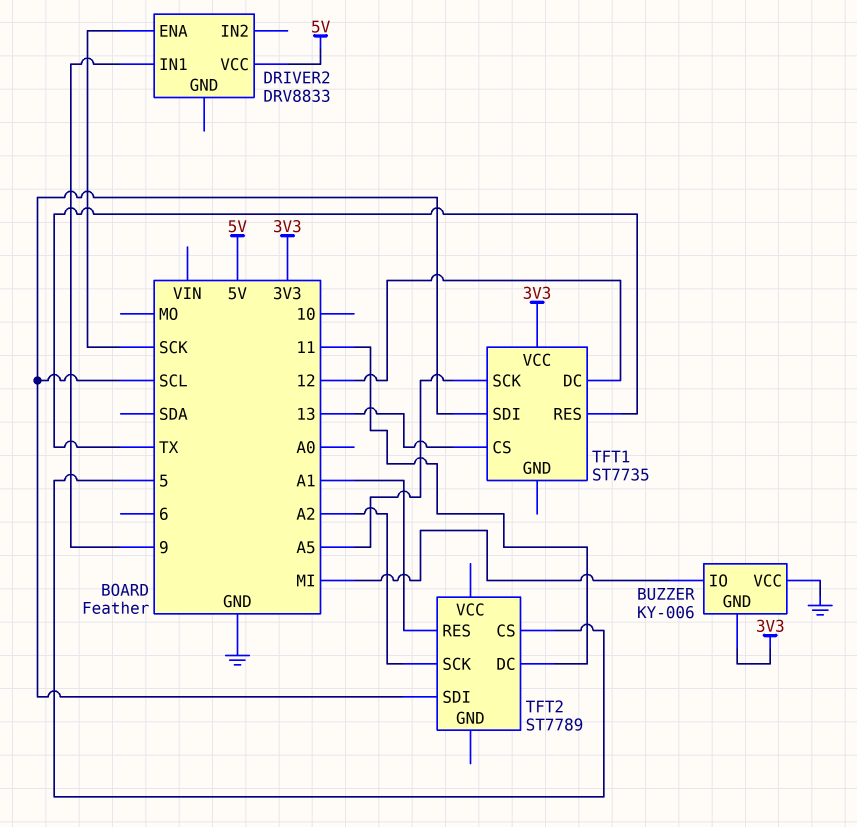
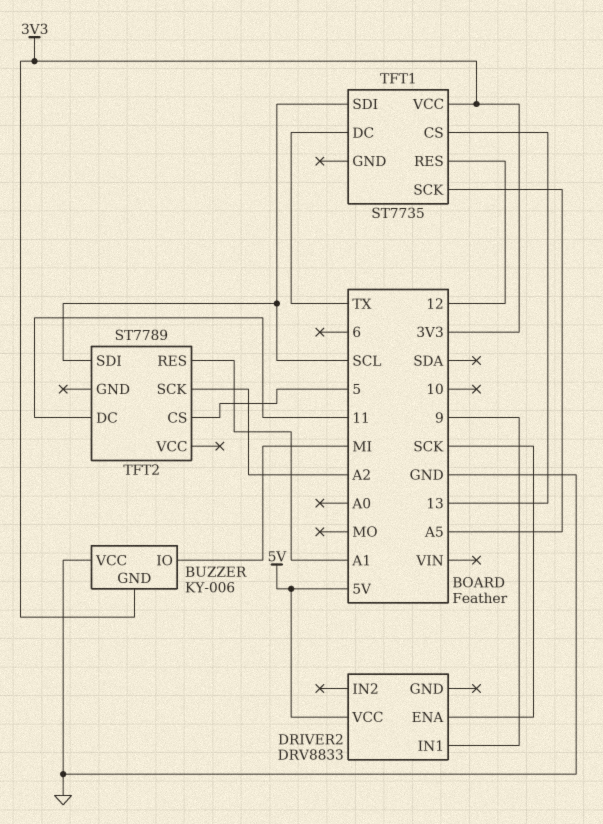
TFT1 pin DC: 12 -> TX
TFT1 pin RES: TX -> 12

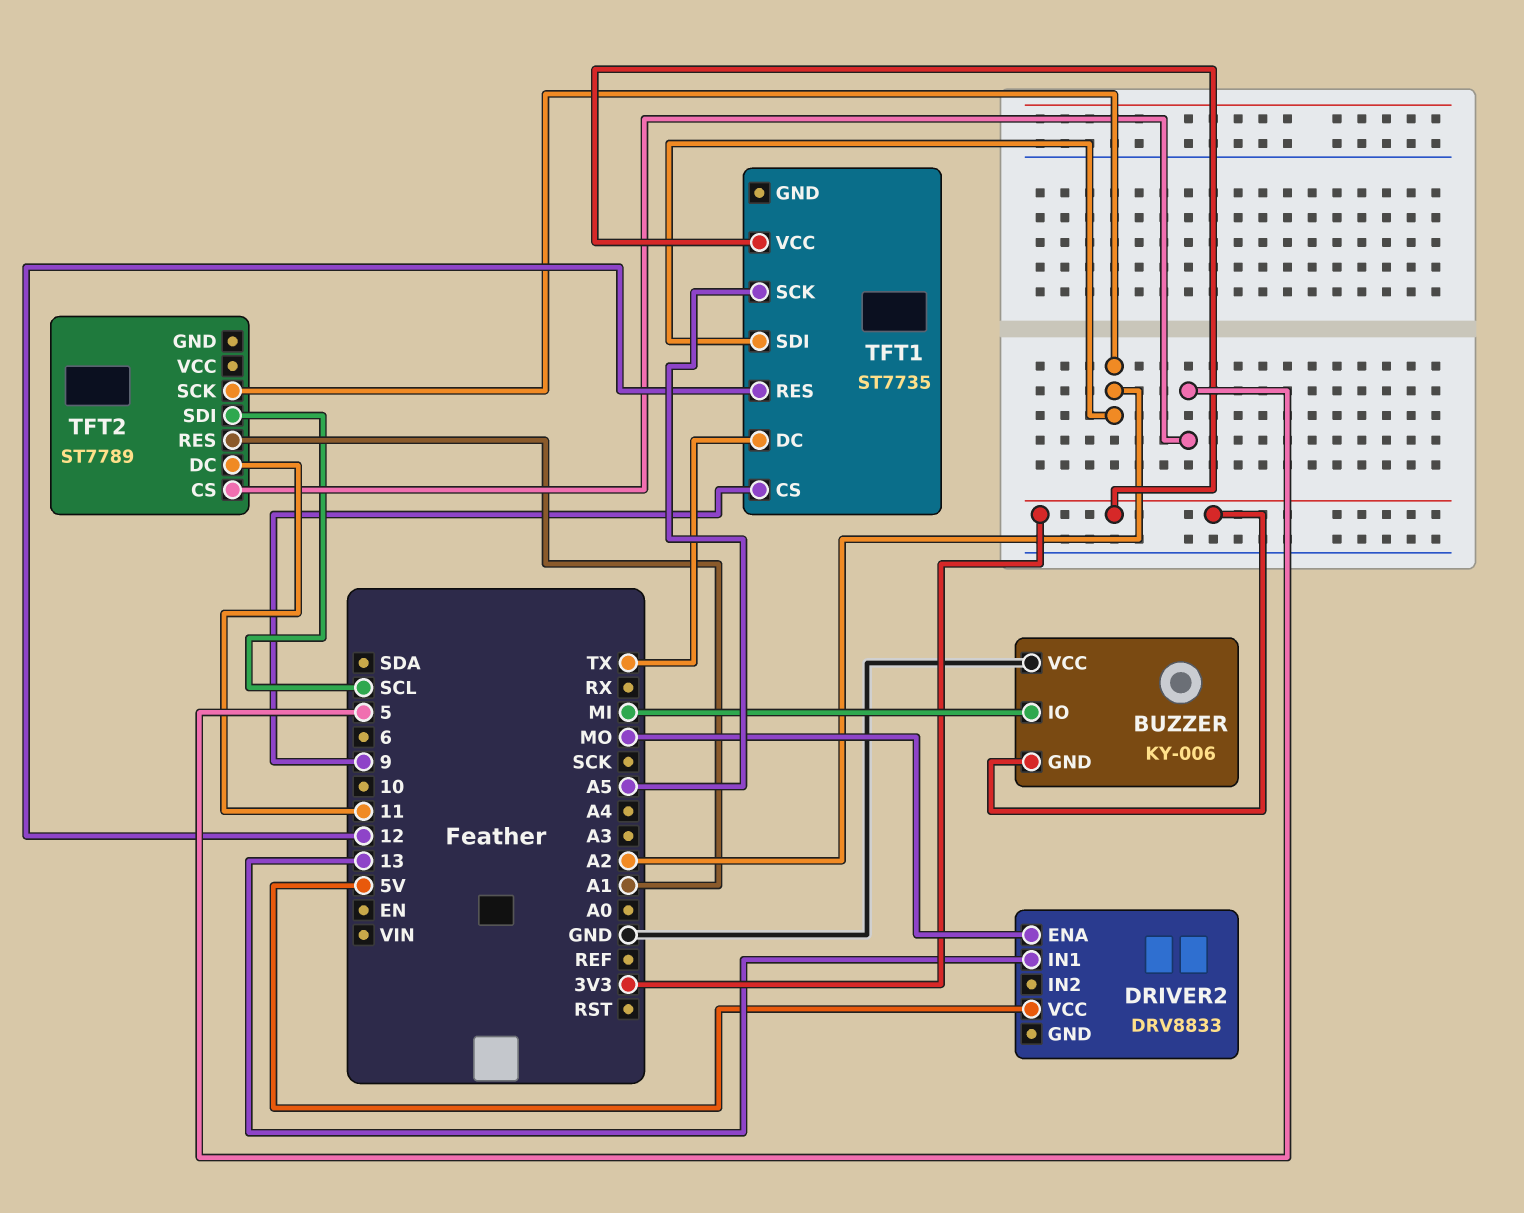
DRIVER2 pin ENA: SCK -> MO
DRIVER2 pin IN1: 9 -> 13
TFT1 pin CS: 13 -> 9
TFT1 pin SDI: SCL -> A2

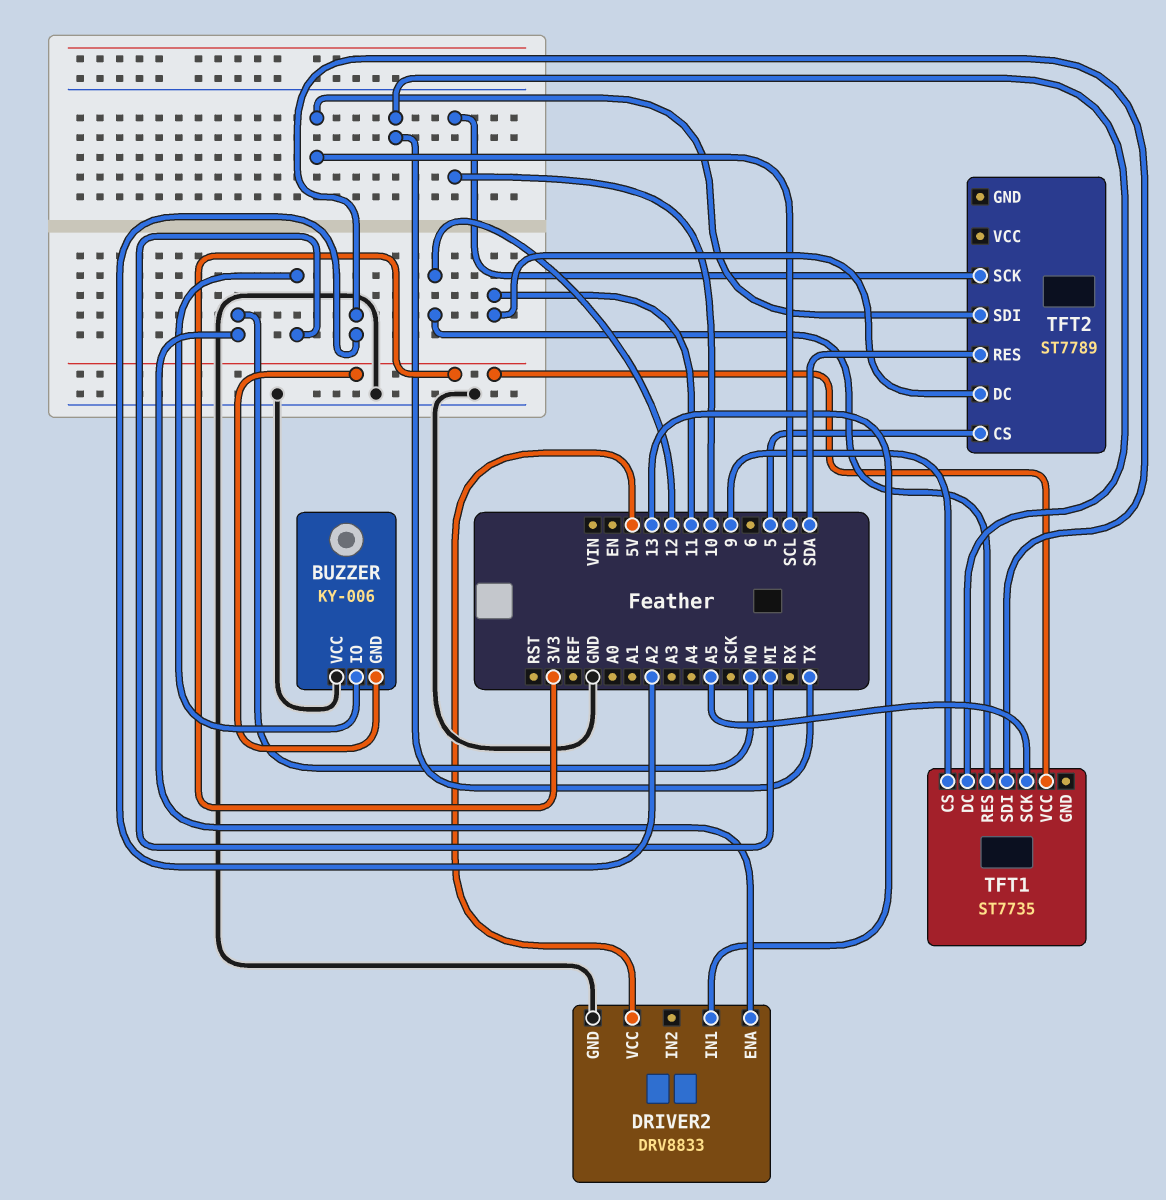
DRIVER2 pin GND: none -> GND
TFT2 pin RES: A1 -> SDA
TFT2 pin SCK: A2 -> 10

